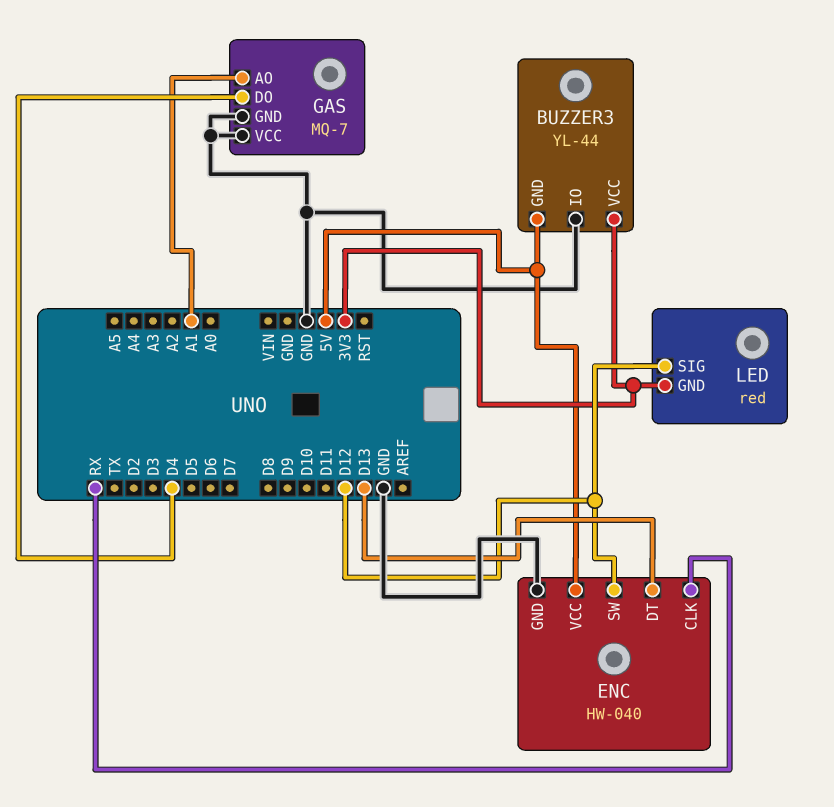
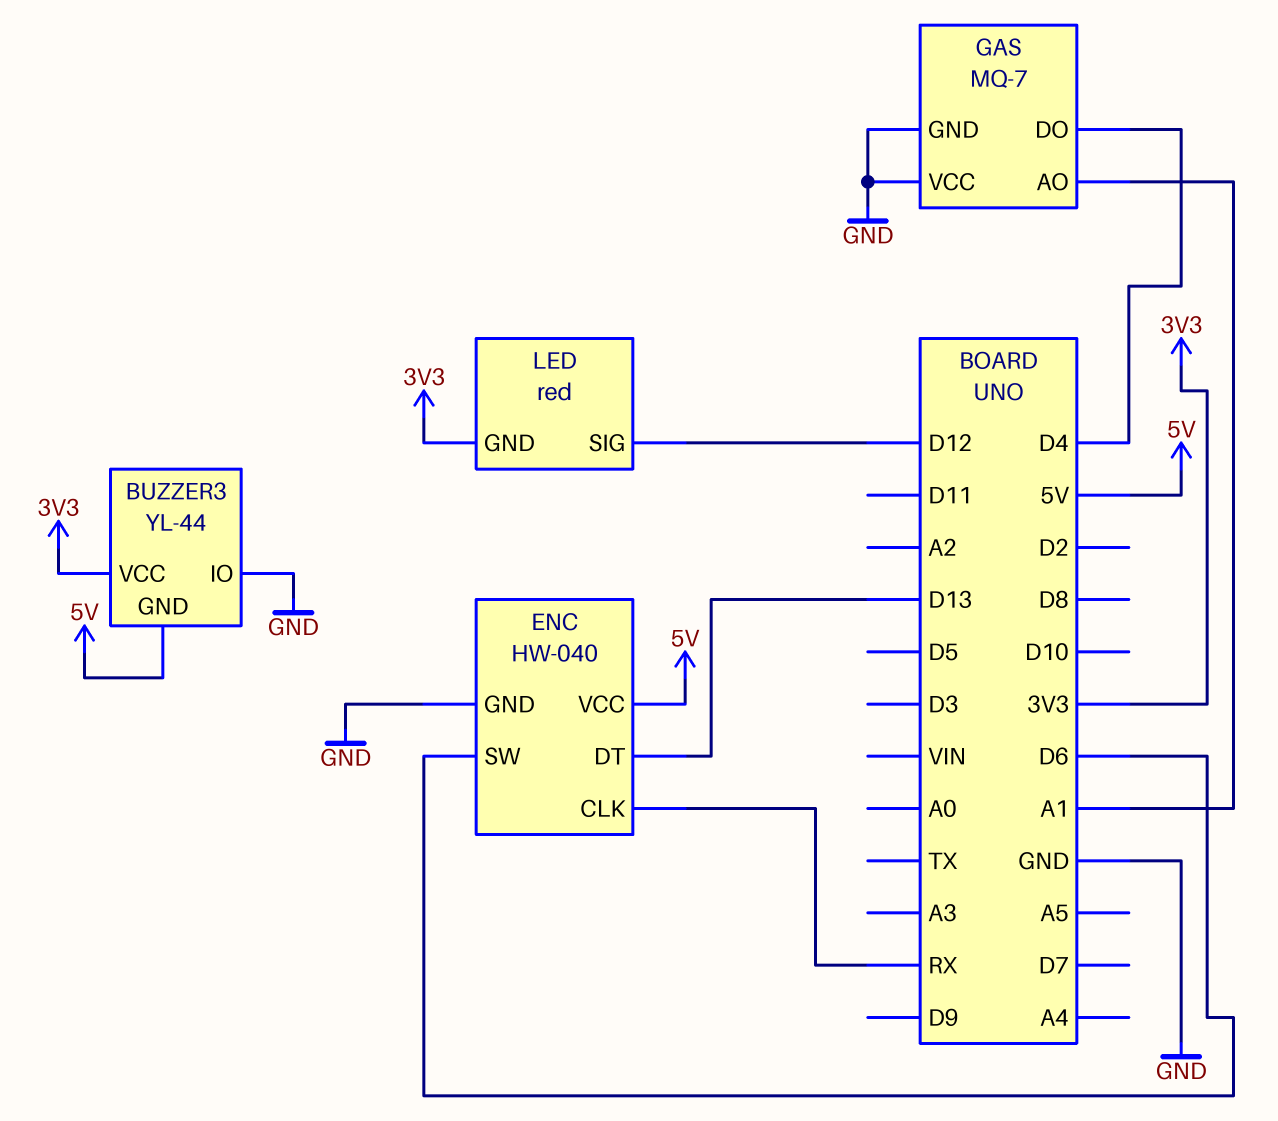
ENC pin SW: D12 -> D6

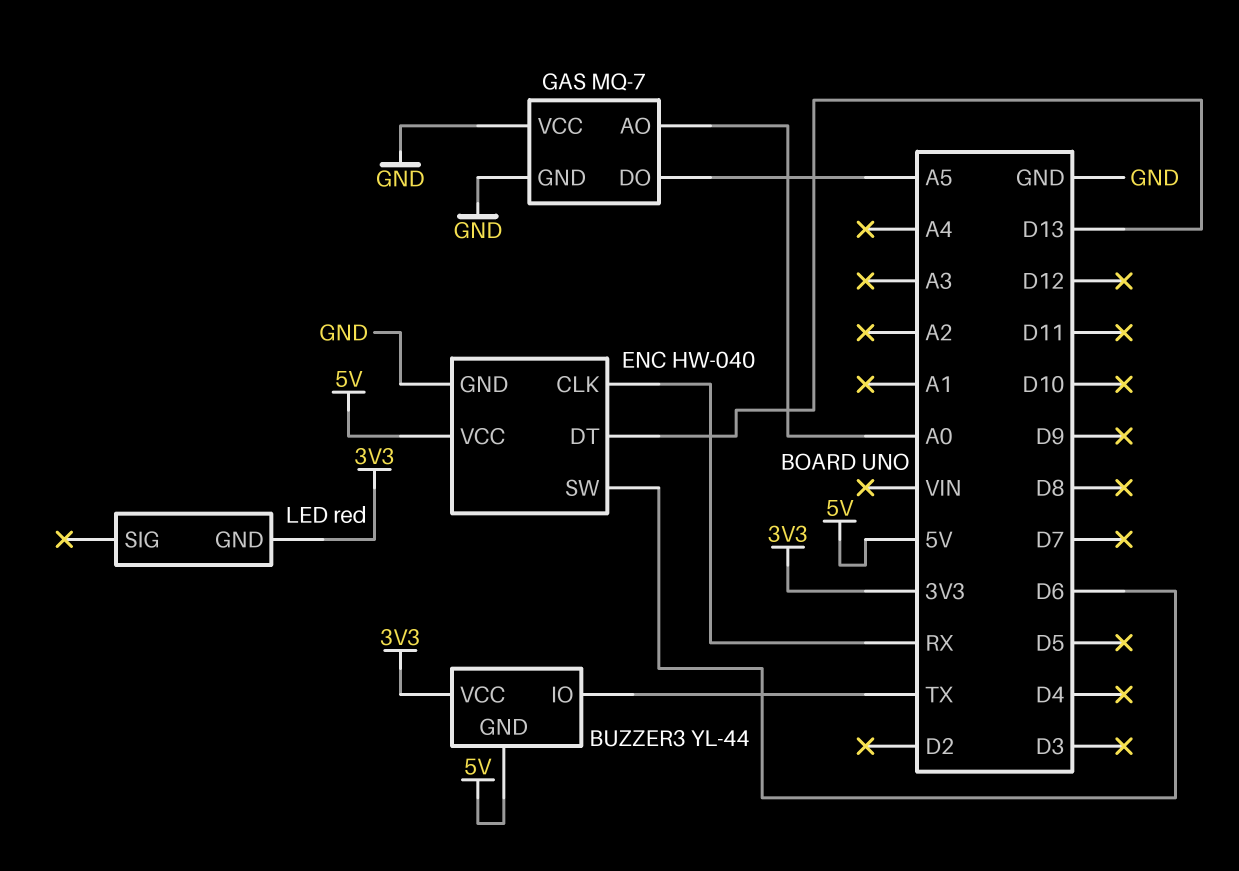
BUZZER3 pin IO: GND -> TX
GAS pin AO: A1 -> A0
GAS pin DO: D4 -> A5
LED pin SIG: D12 -> none

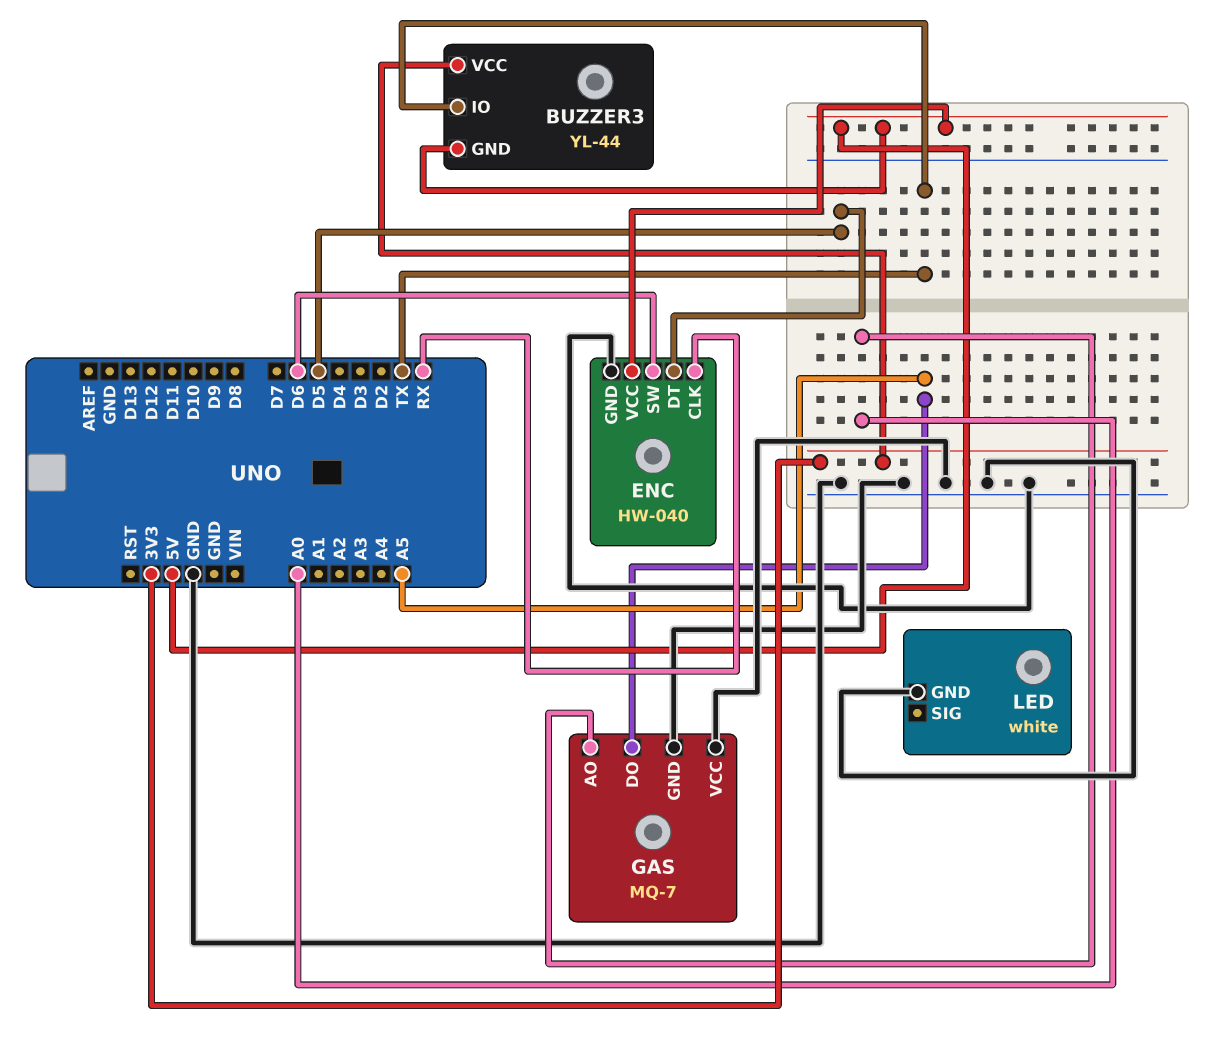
ENC pin DT: D13 -> D5
LED: red -> white
LED pin GND: 3V3 -> GND

